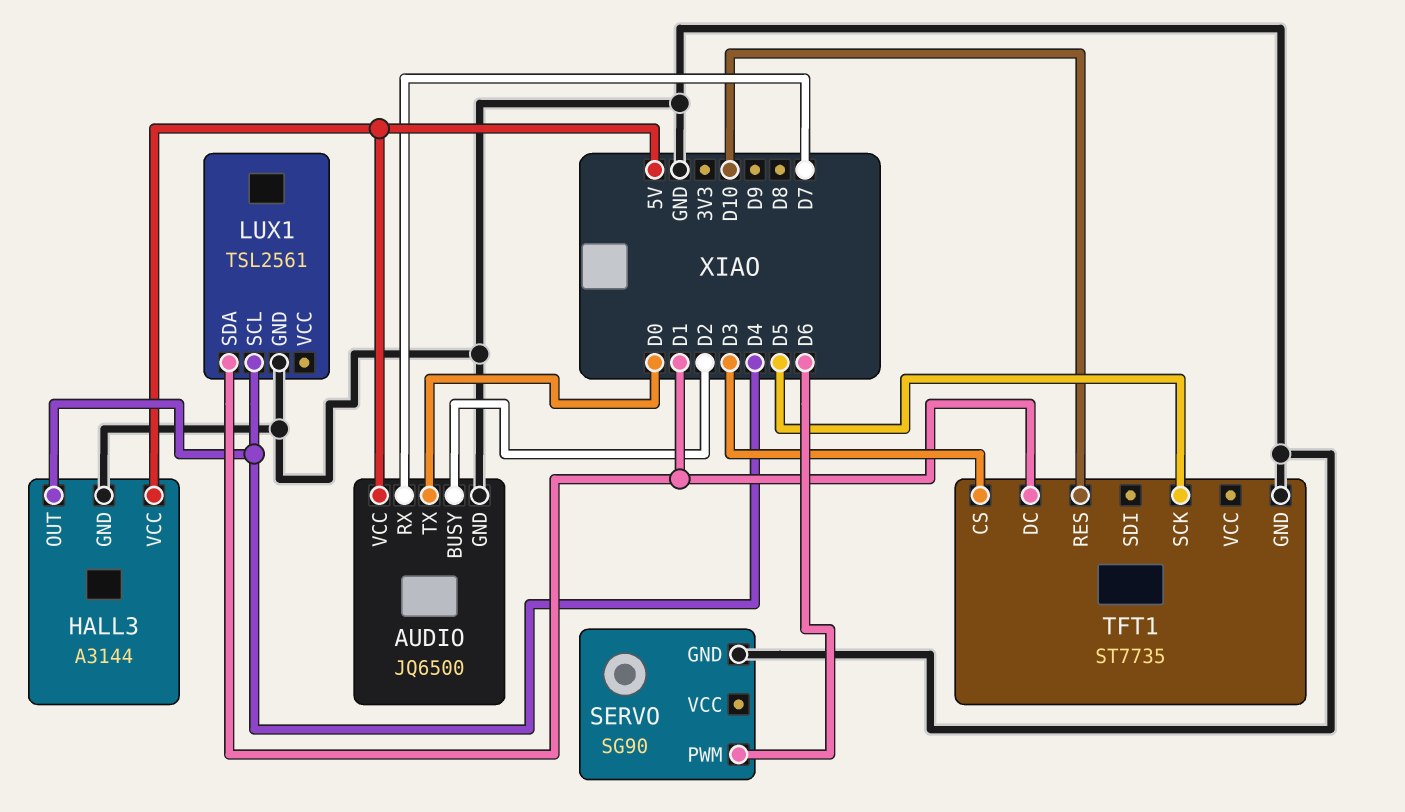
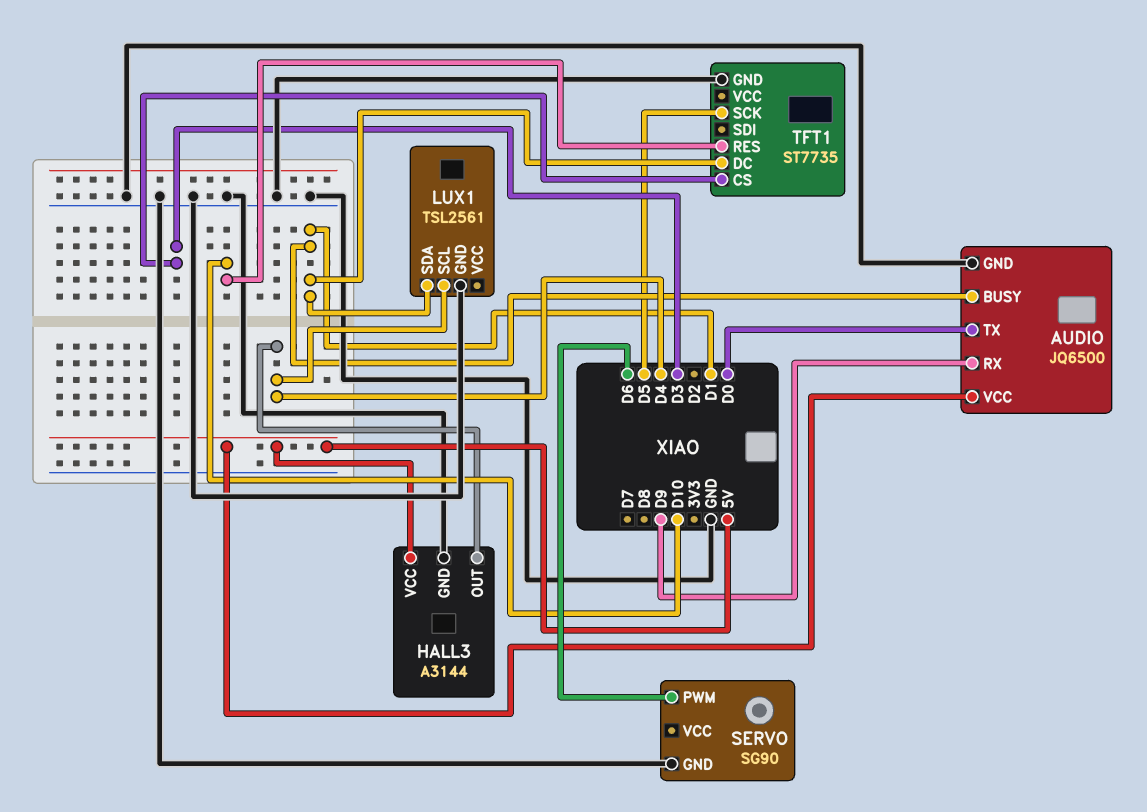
AUDIO pin BUSY: D2 -> D1
AUDIO pin RX: D7 -> D9

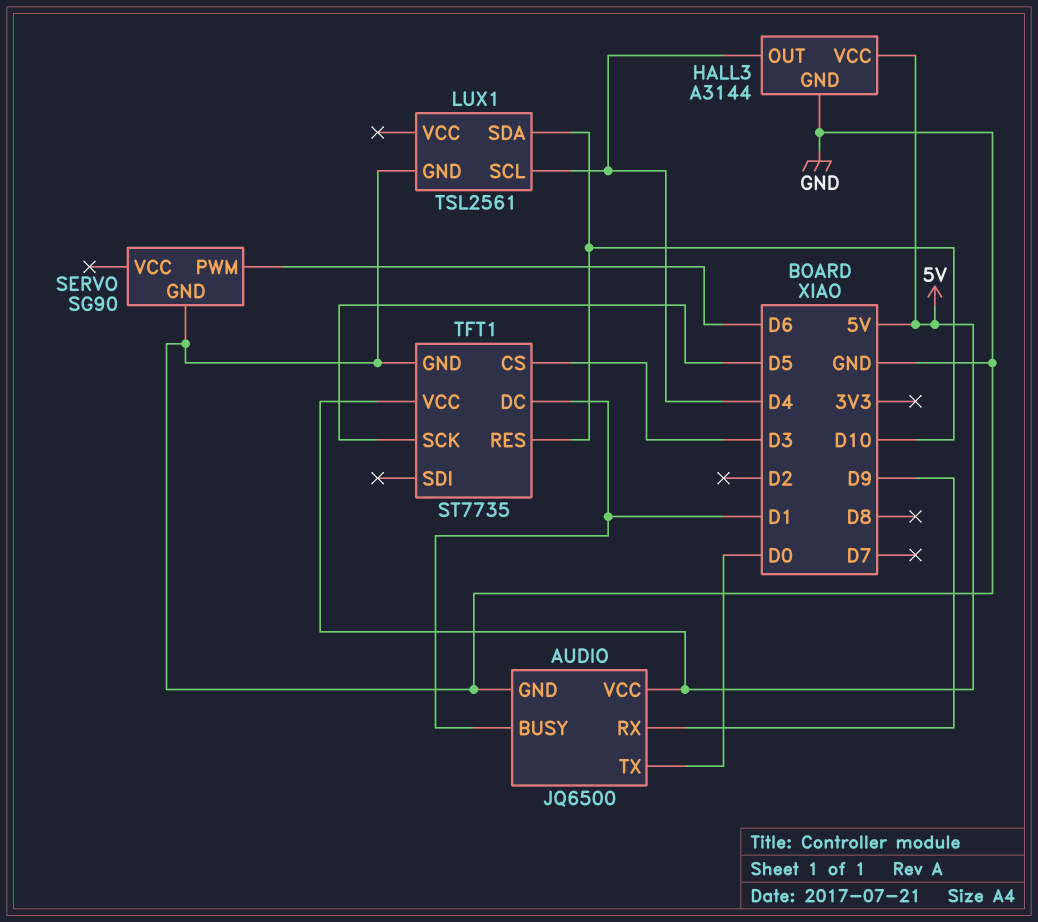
LUX1 pin SDA: D1 -> D10
TFT1 pin VCC: none -> 5V

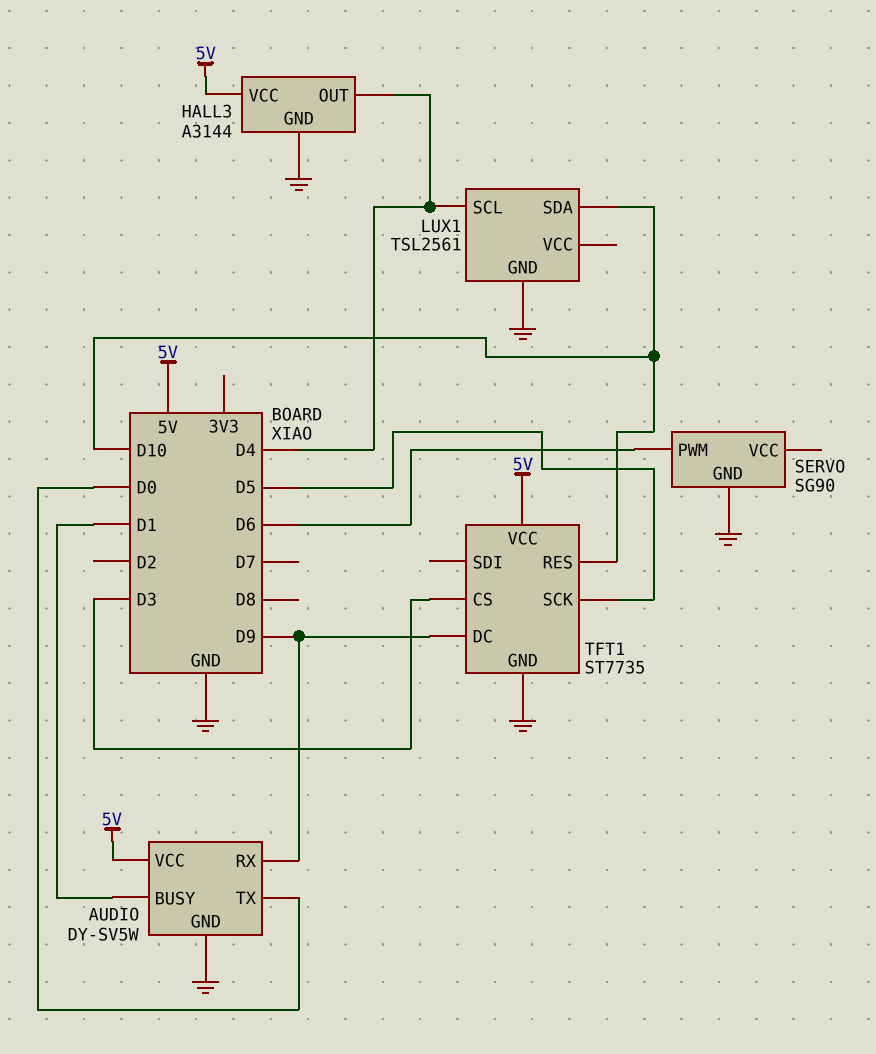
AUDIO: JQ6500 -> DY-SV5W
TFT1 pin DC: D1 -> D9

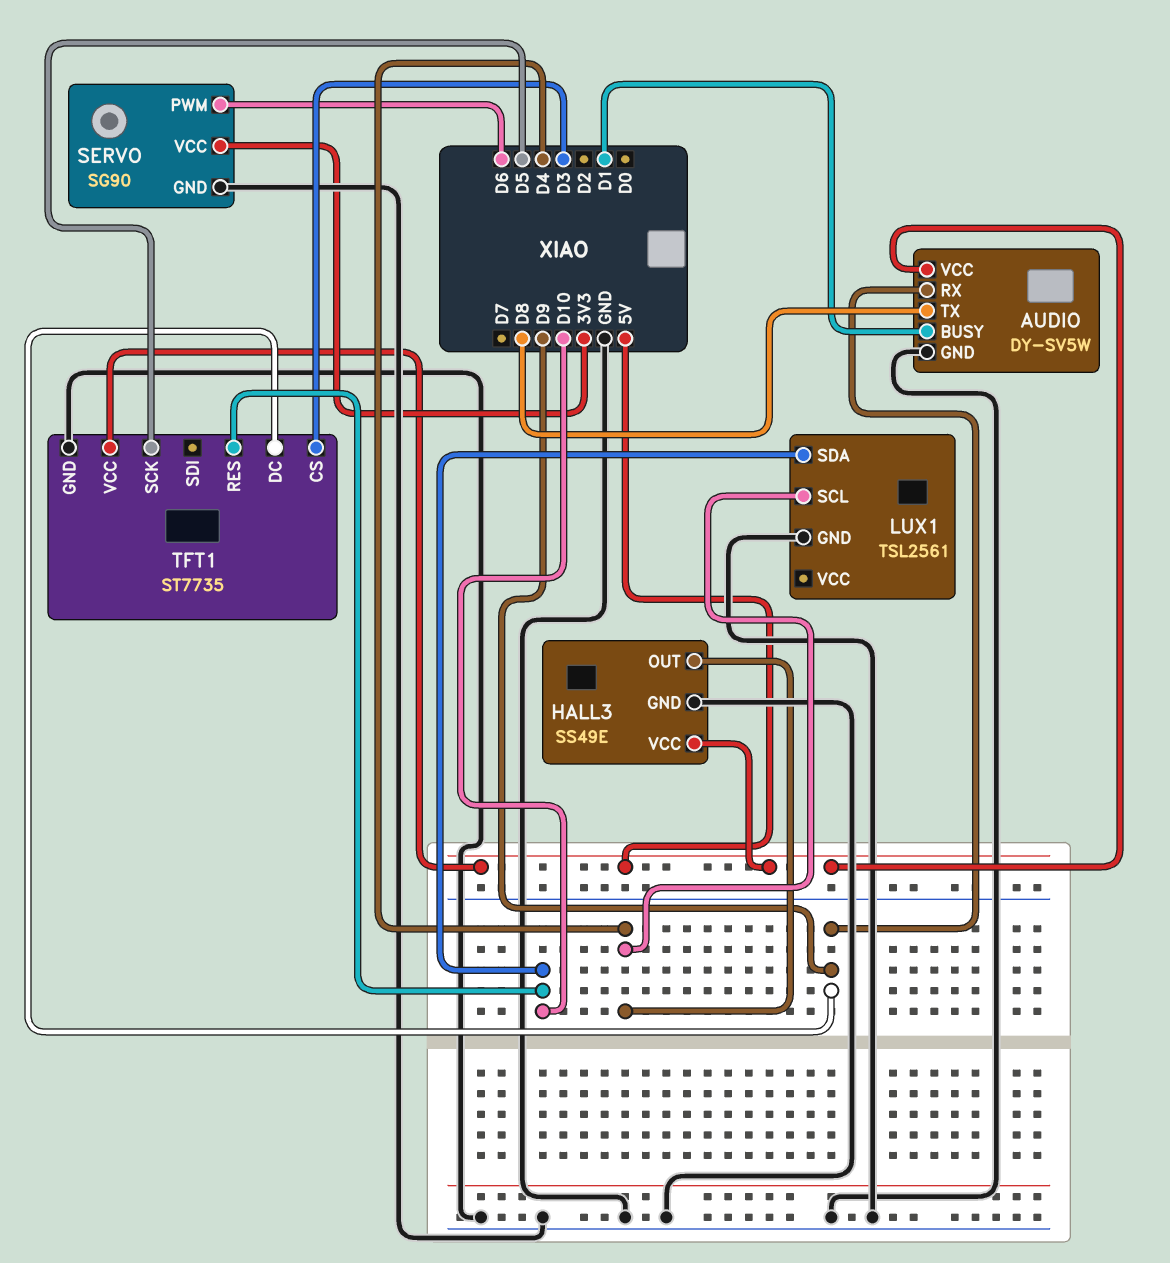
AUDIO pin TX: D0 -> D8
HALL3: A3144 -> SS49E
SERVO pin VCC: none -> 3V3

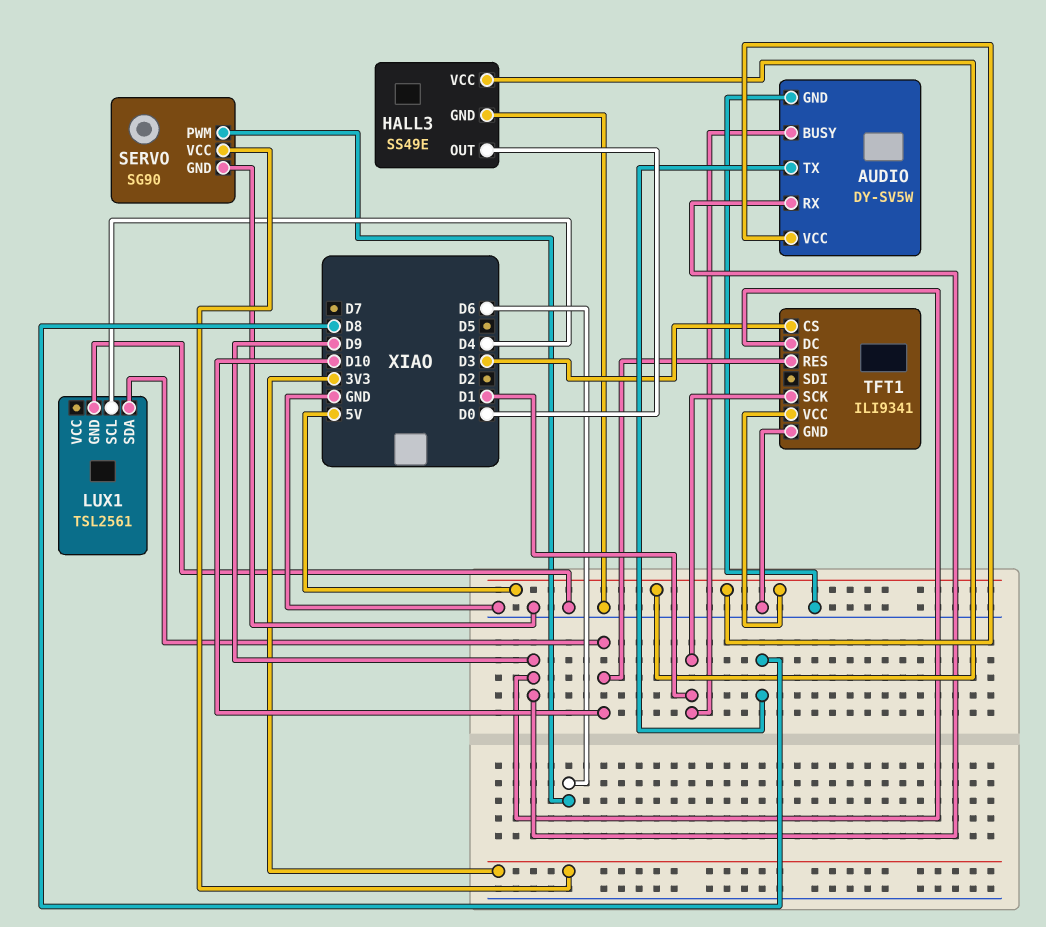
HALL3 pin OUT: D4 -> D0
TFT1: ST7735 -> ILI9341
TFT1 pin SCK: D5 -> D1

